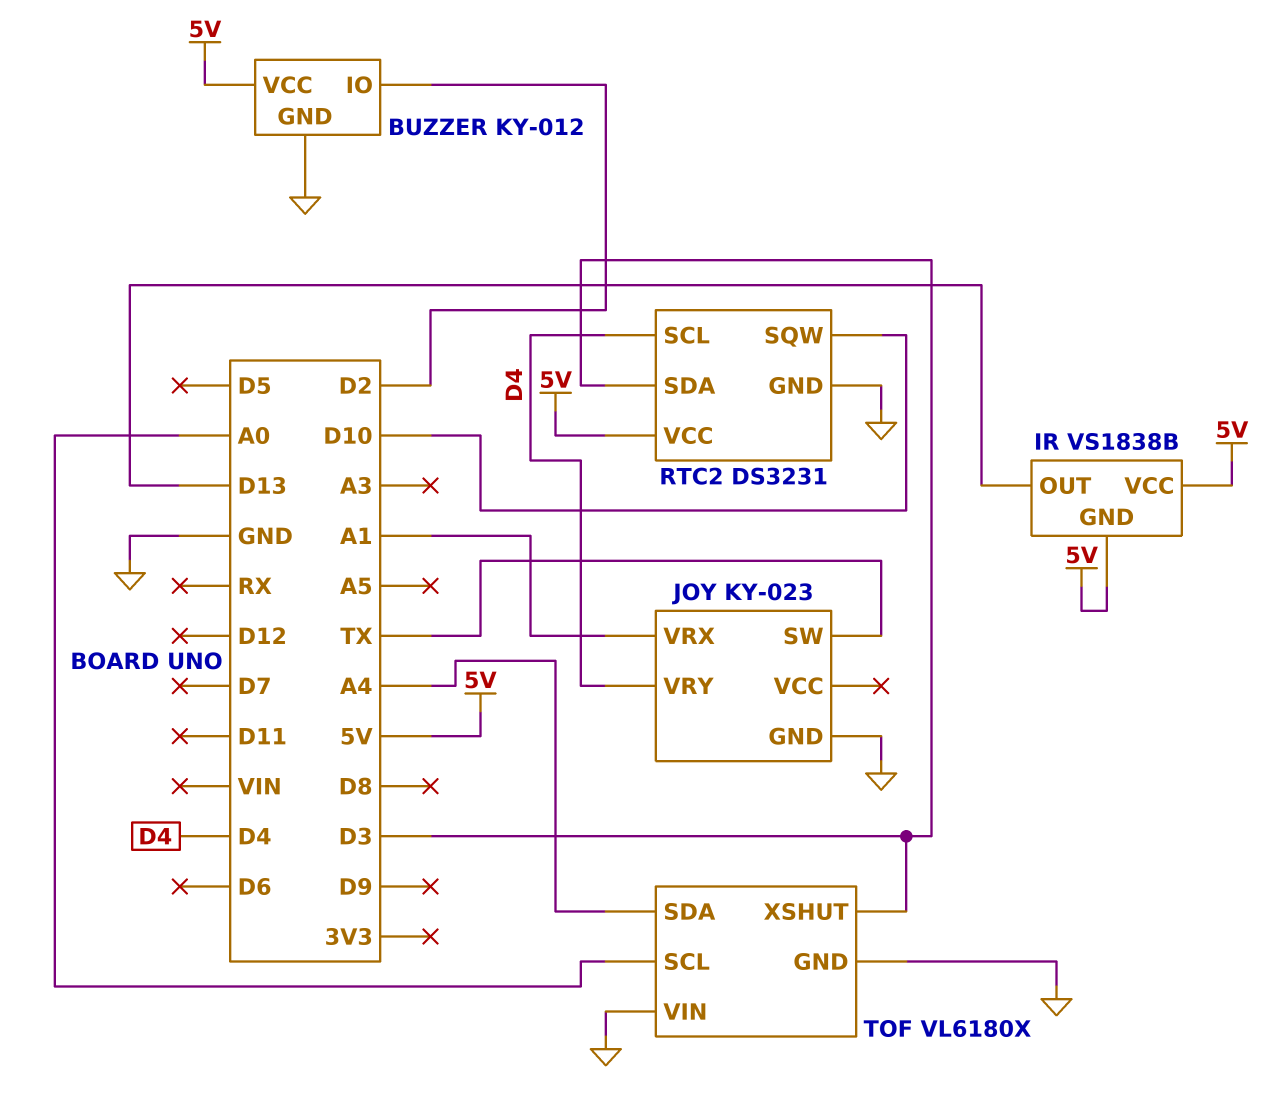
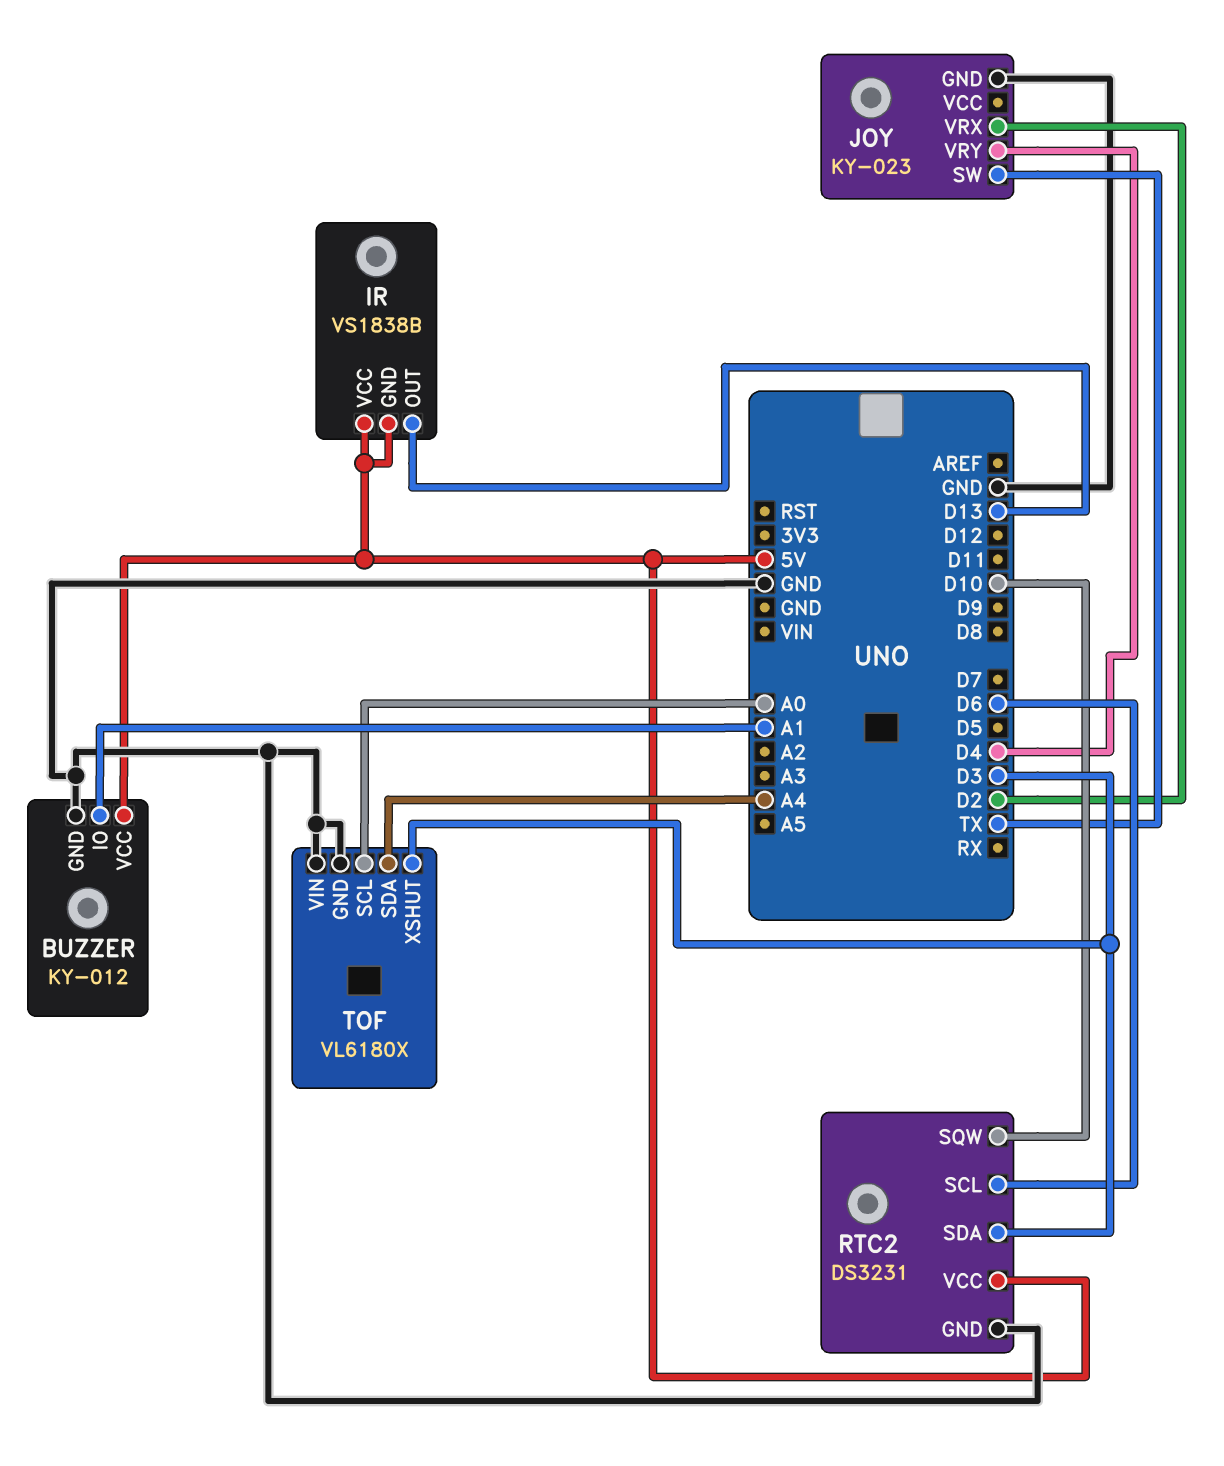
BUZZER pin IO: D2 -> A1
JOY pin VRX: A1 -> D2
RTC2 pin SCL: D4 -> D6

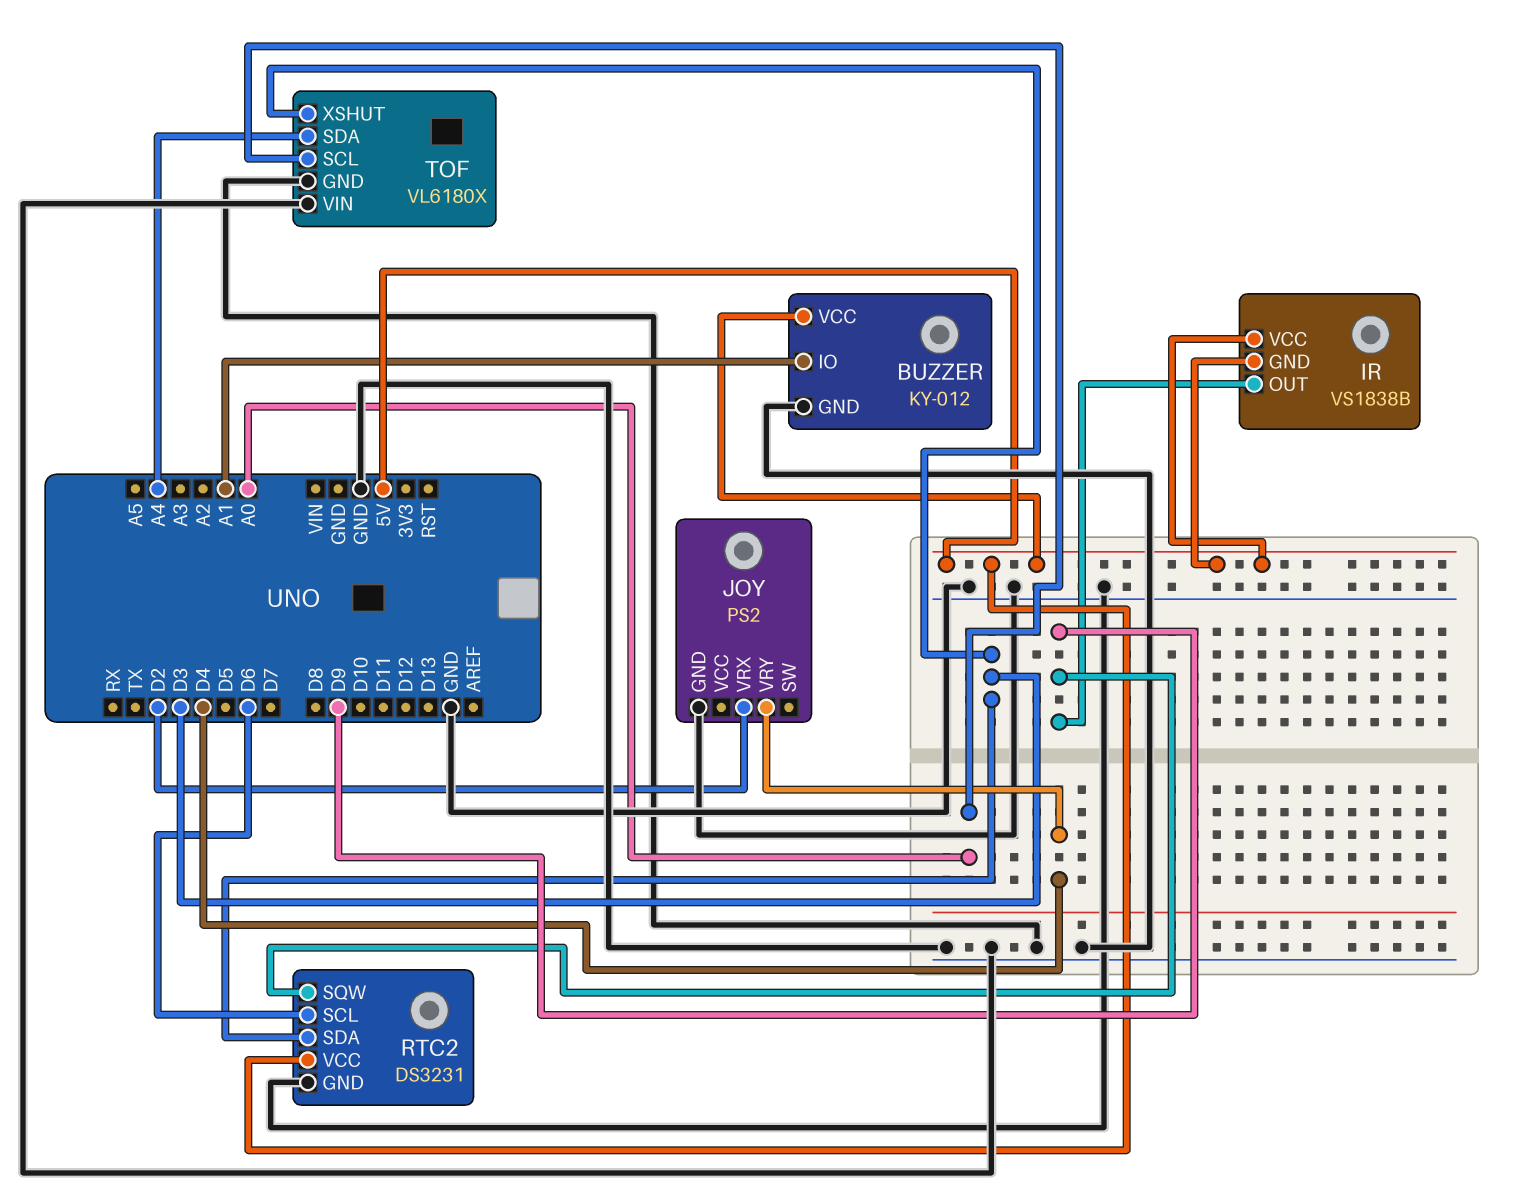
IR pin OUT: D13 -> D9
JOY: KY-023 -> PS2
JOY pin SW: TX -> none
RTC2 pin SQW: D10 -> D9

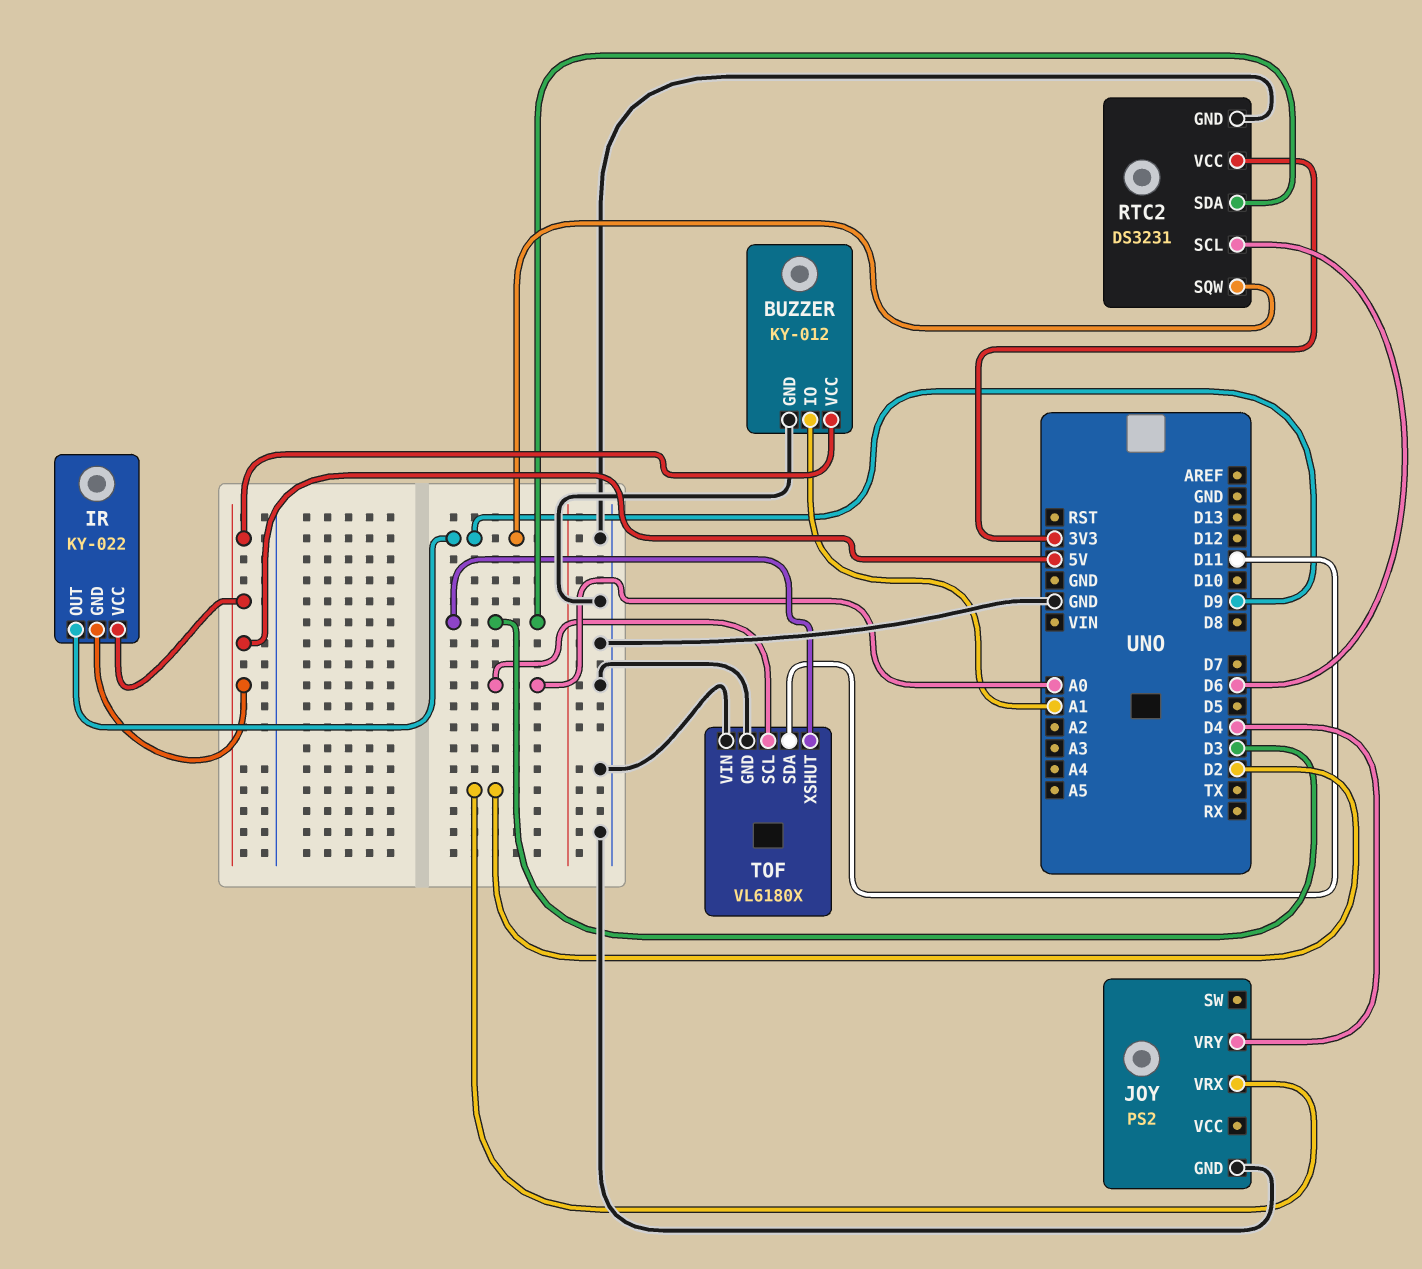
IR: VS1838B -> KY-022
RTC2 pin VCC: 5V -> 3V3
TOF pin SDA: A4 -> D11

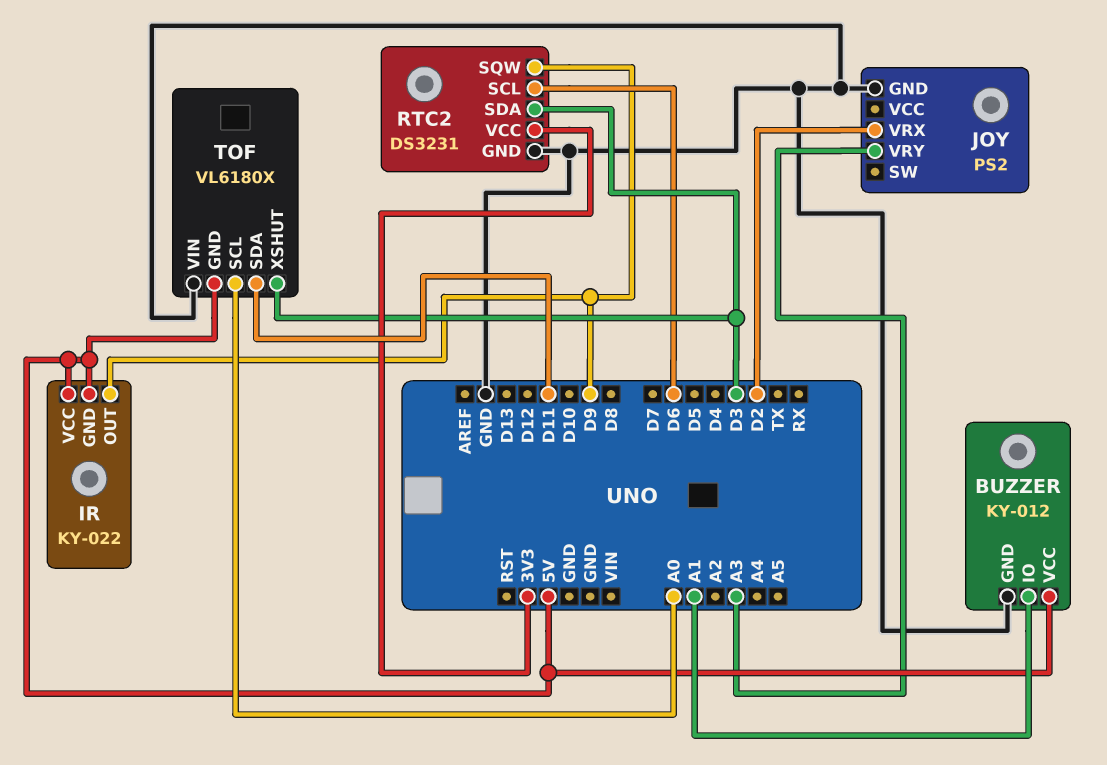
JOY pin VRY: D4 -> A3
TOF pin GND: GND -> 5V

